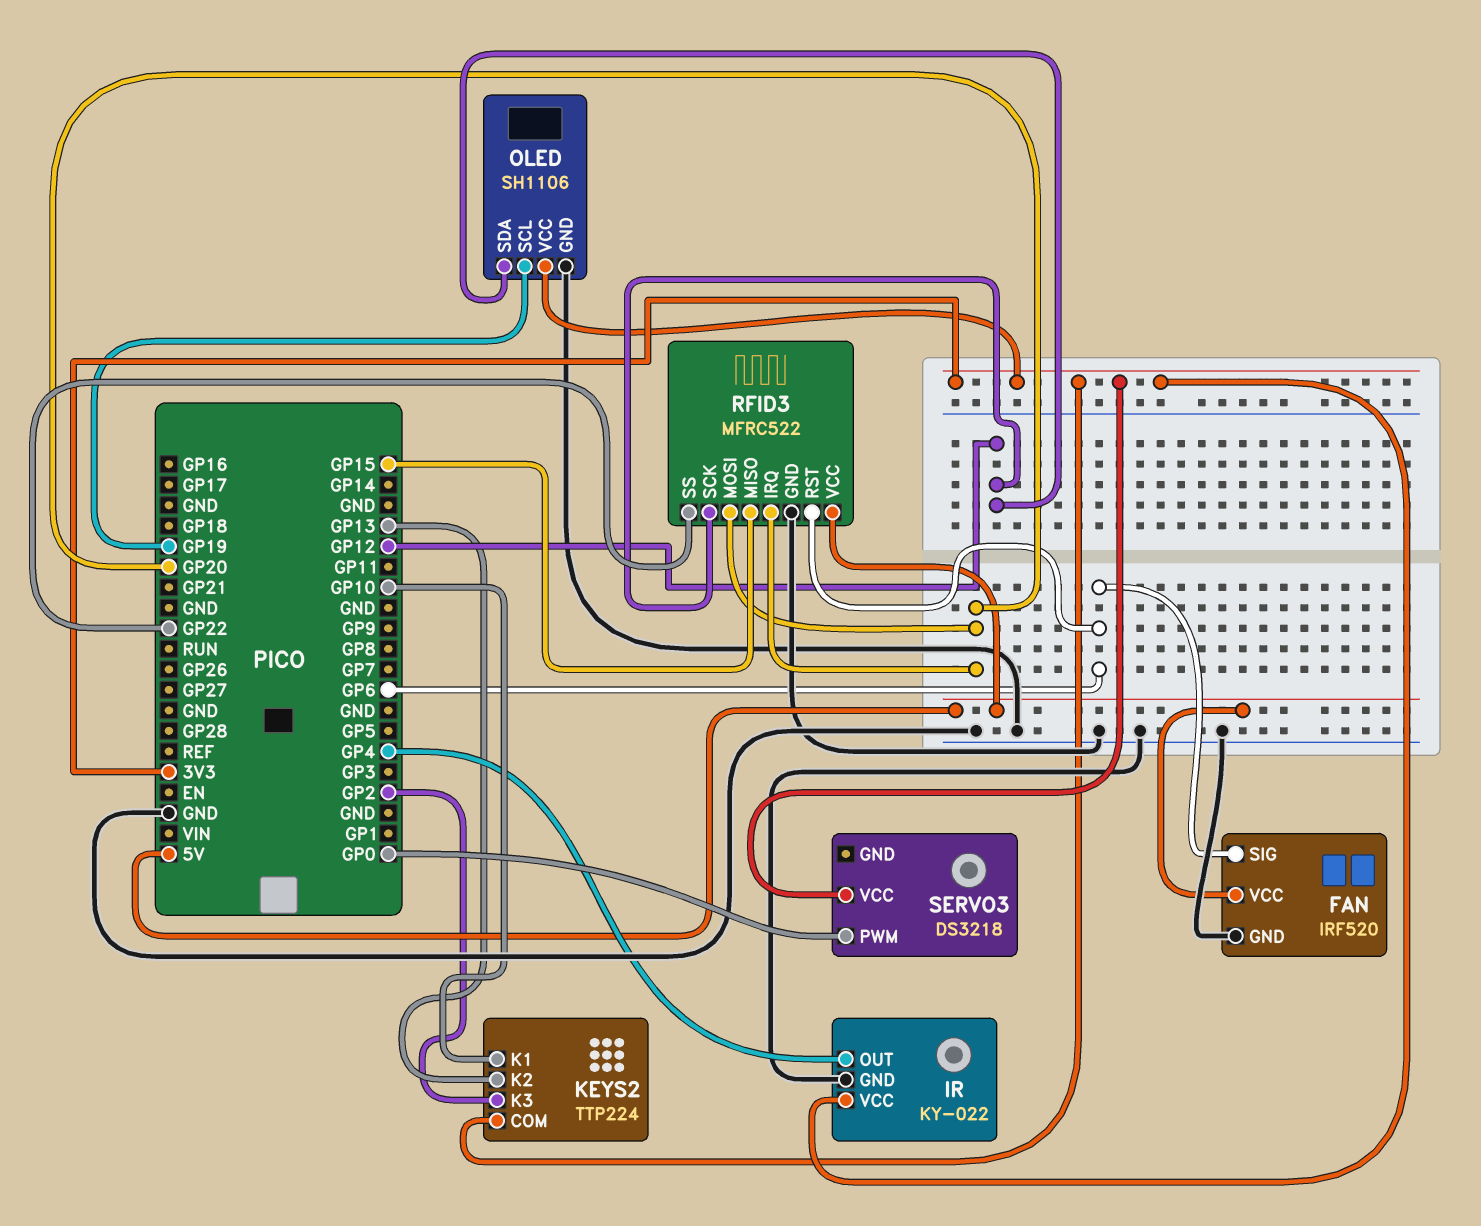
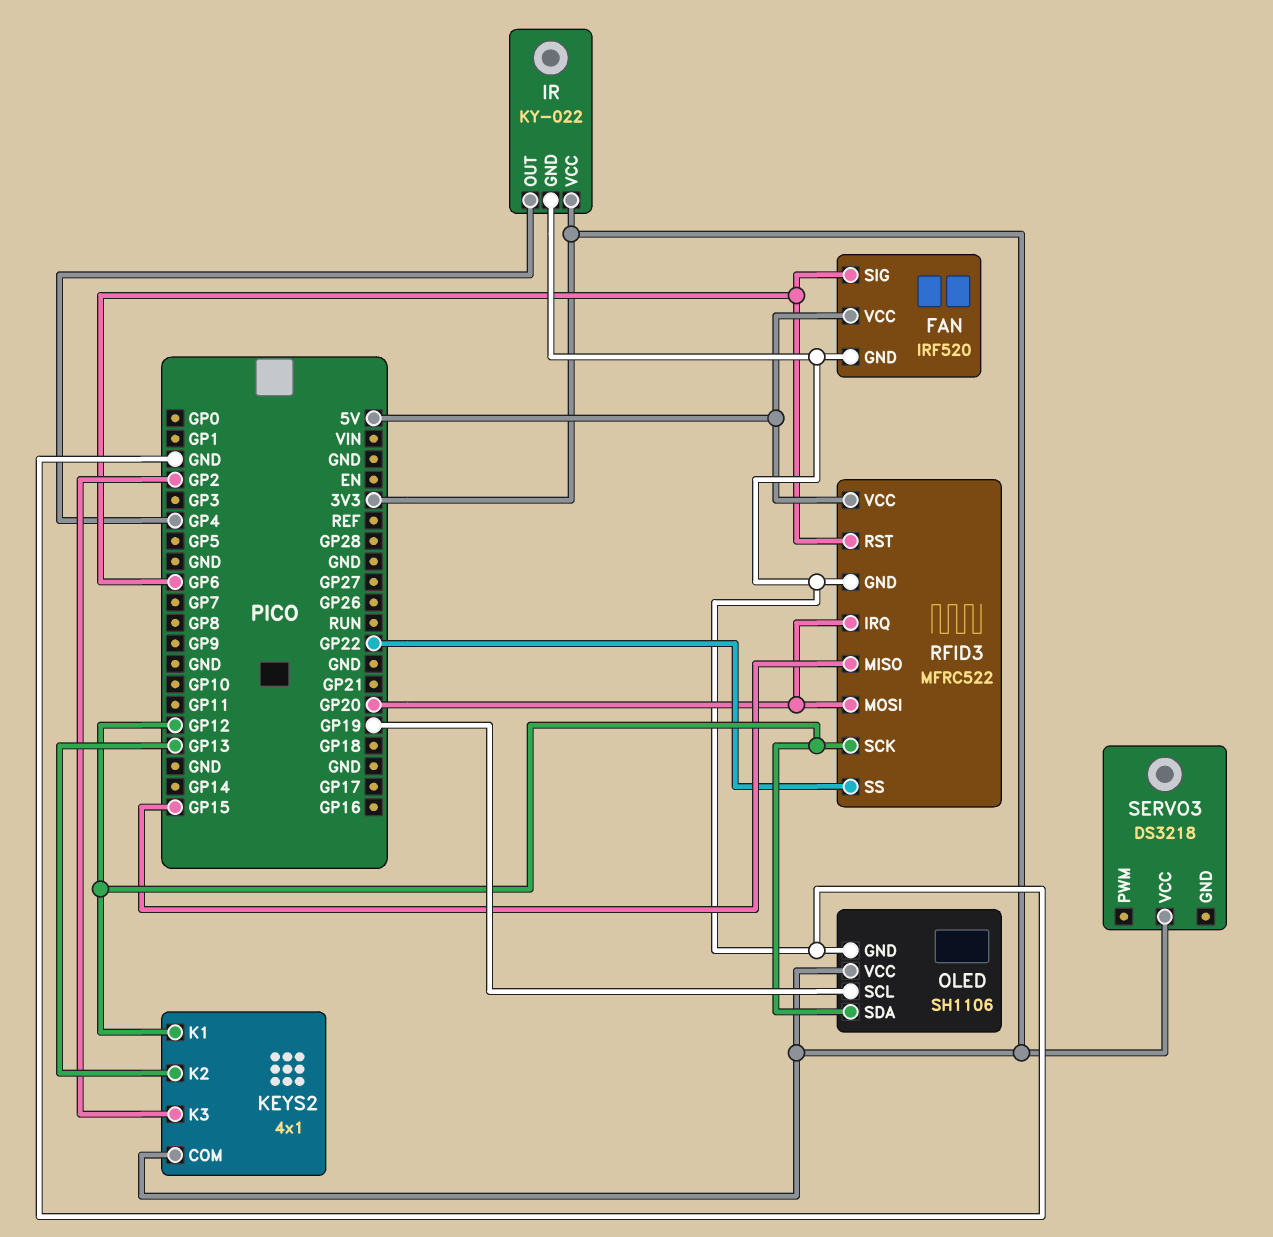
KEYS2: TTP224 -> 4x1
KEYS2 pin K1: GP10 -> GP12
SERVO3 pin PWM: GP0 -> none

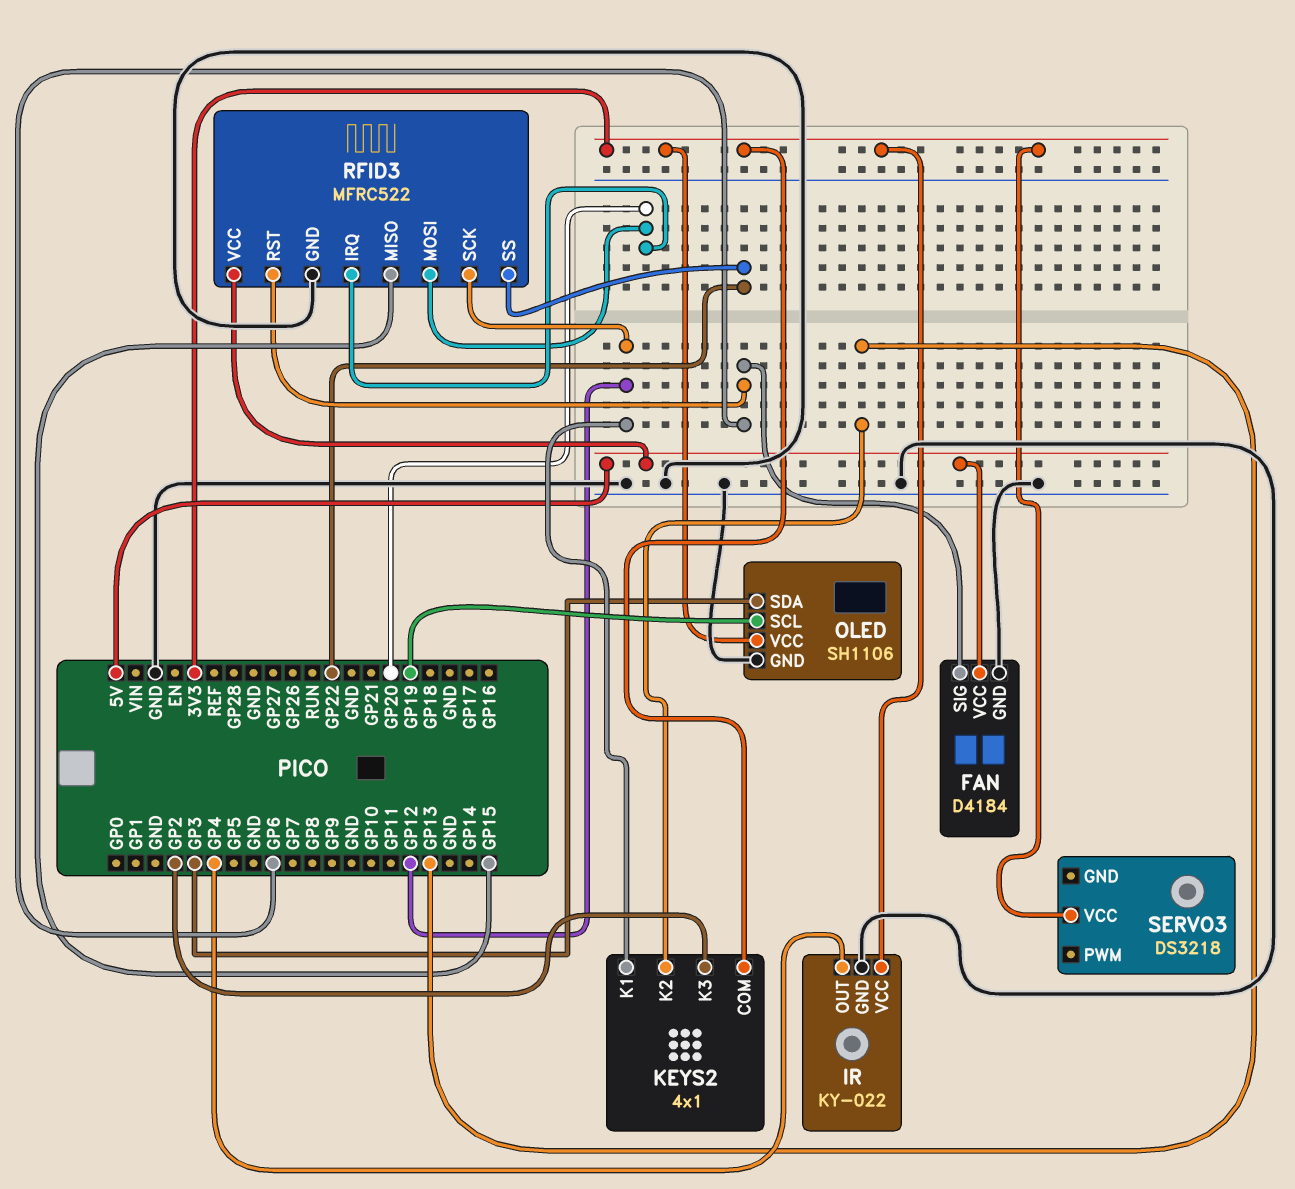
FAN: IRF520 -> D4184
OLED pin SDA: GP12 -> GP3

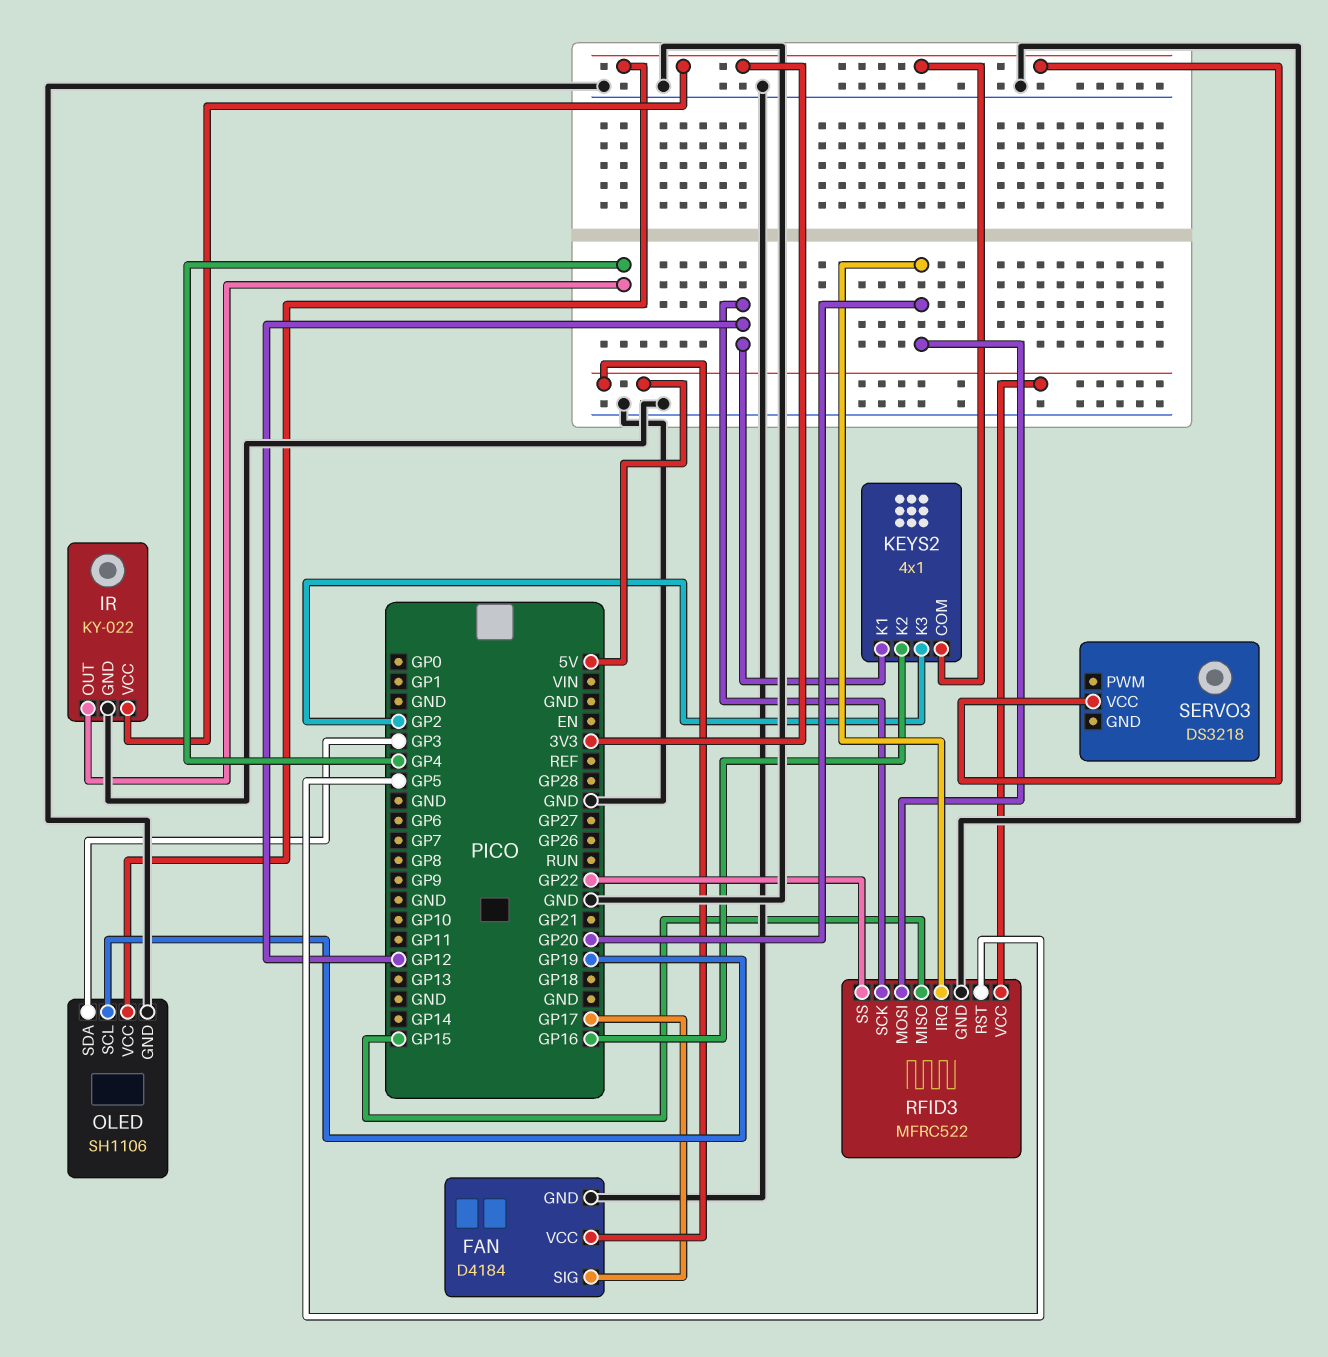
FAN pin SIG: GP6 -> GP17
KEYS2 pin K2: GP13 -> GP16
RFID3 pin RST: GP6 -> GP5

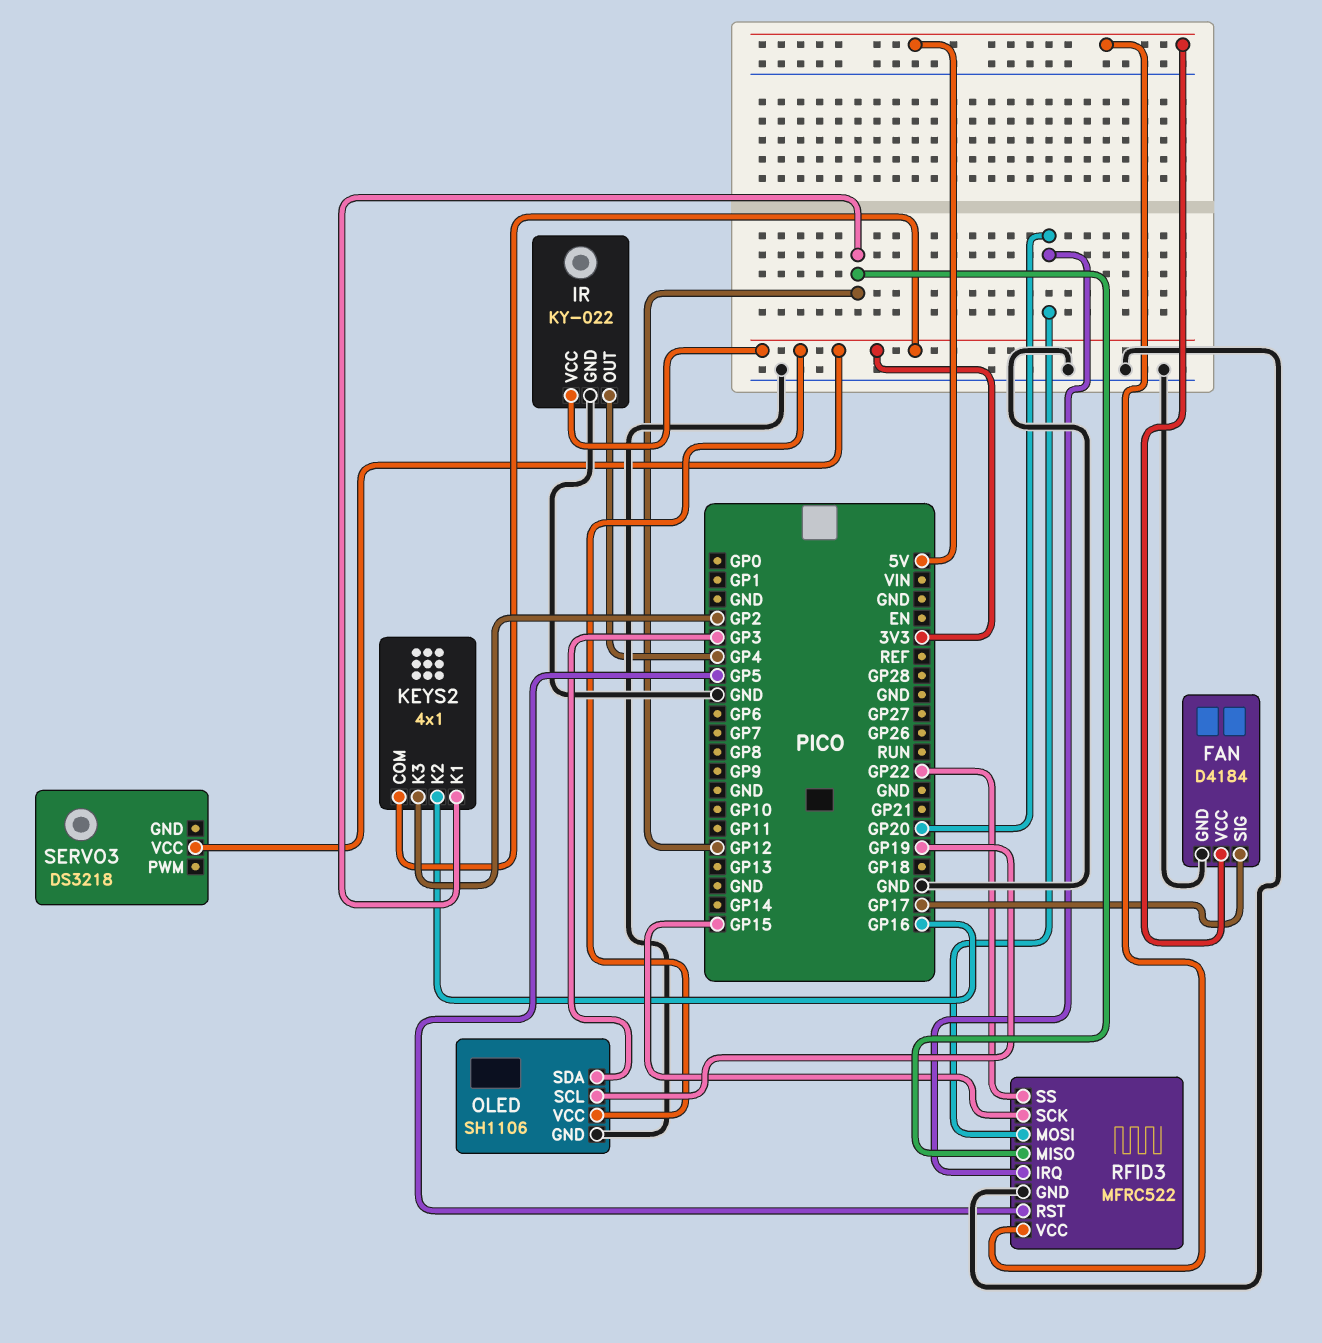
RFID3 pin MISO: GP15 -> GP12
RFID3 pin SCK: GP12 -> GP15

